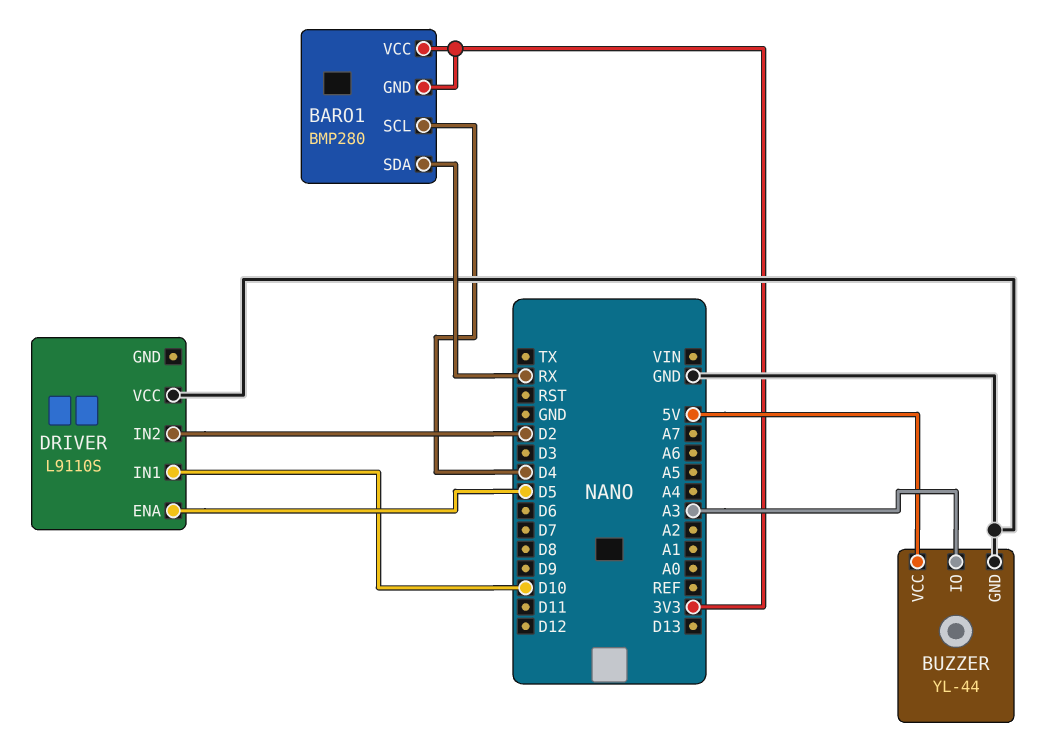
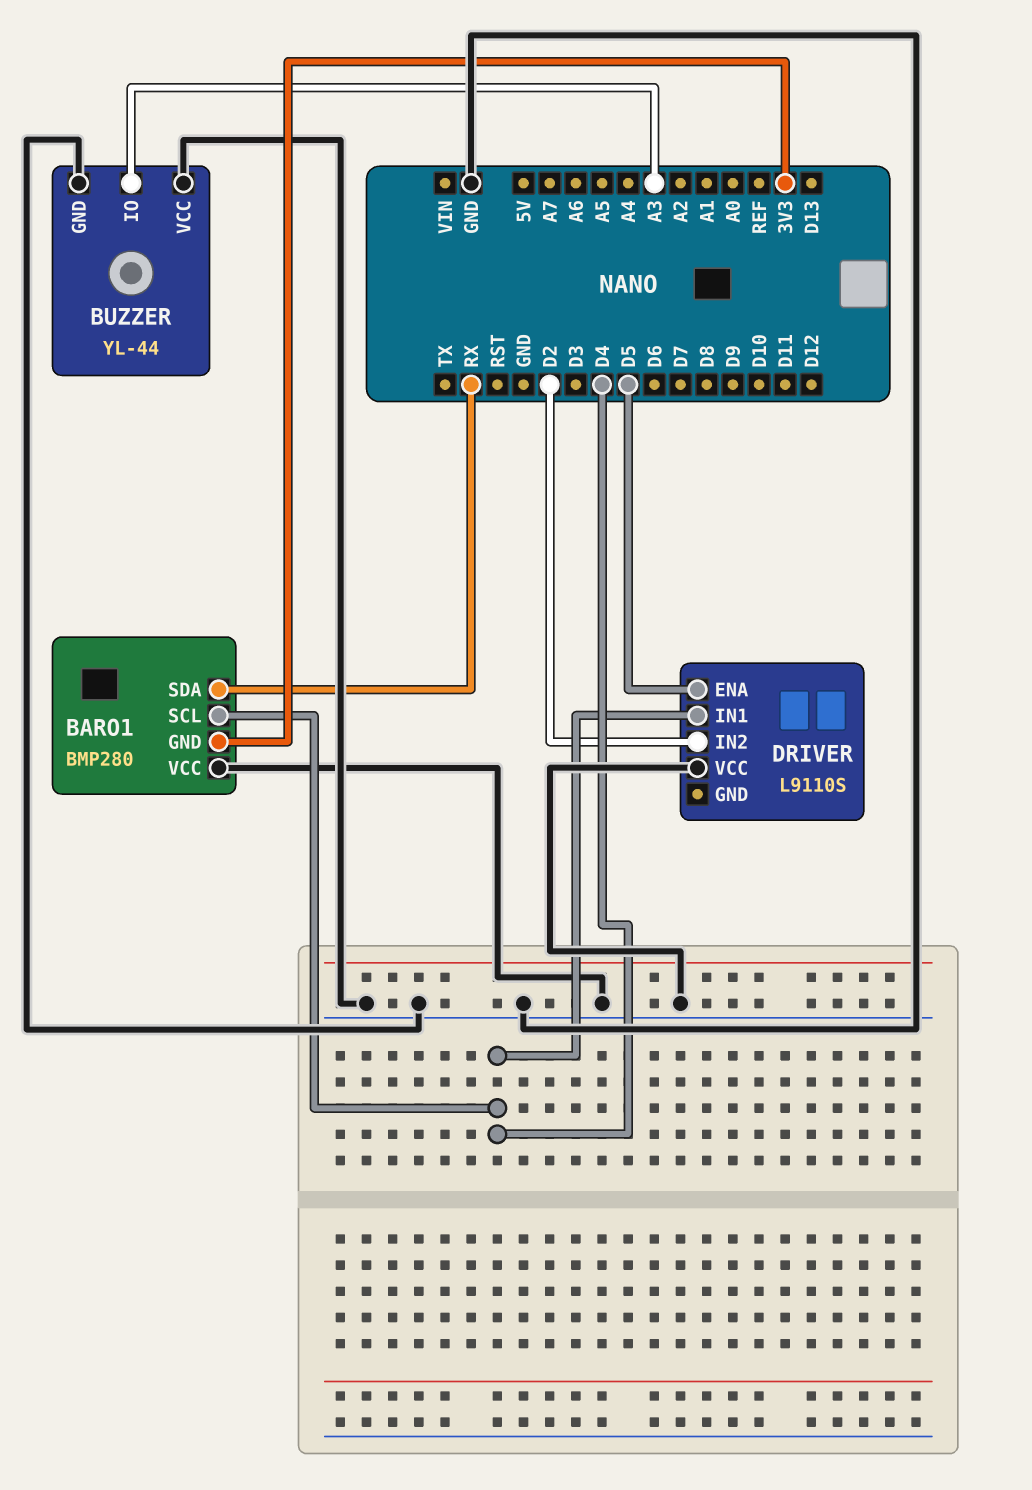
BARO1 pin VCC: 3V3 -> GND
BUZZER pin VCC: 5V -> GND
DRIVER pin IN1: D10 -> D4

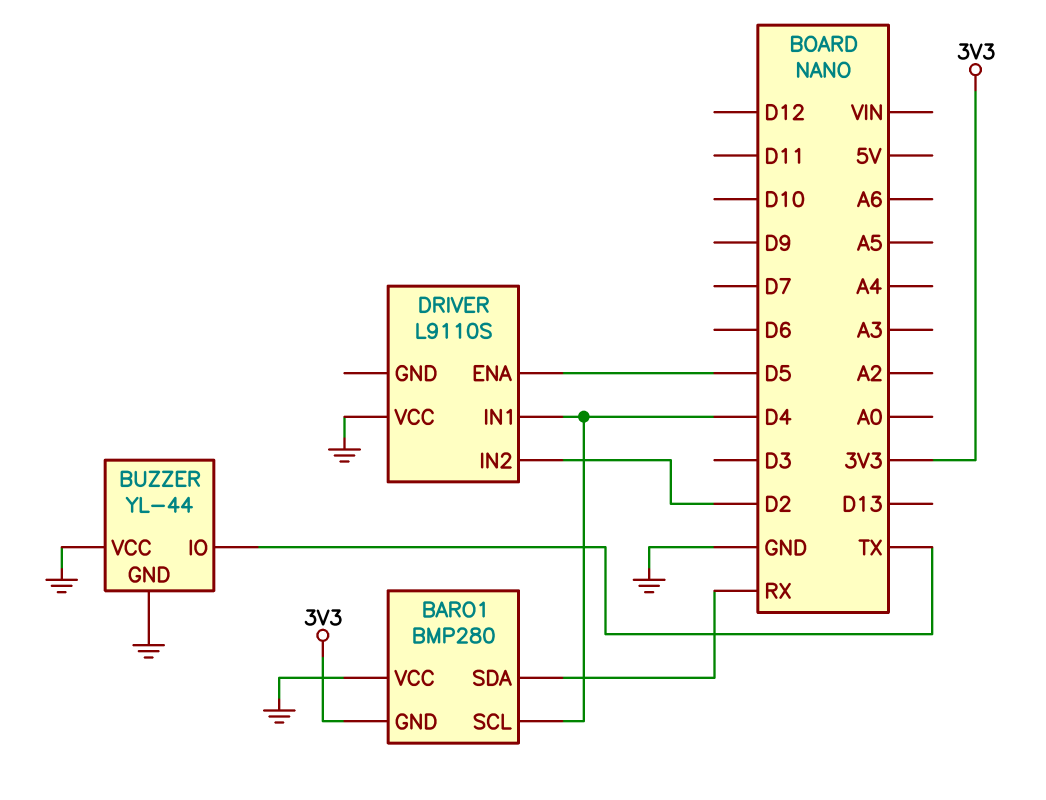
BUZZER pin IO: A3 -> TX

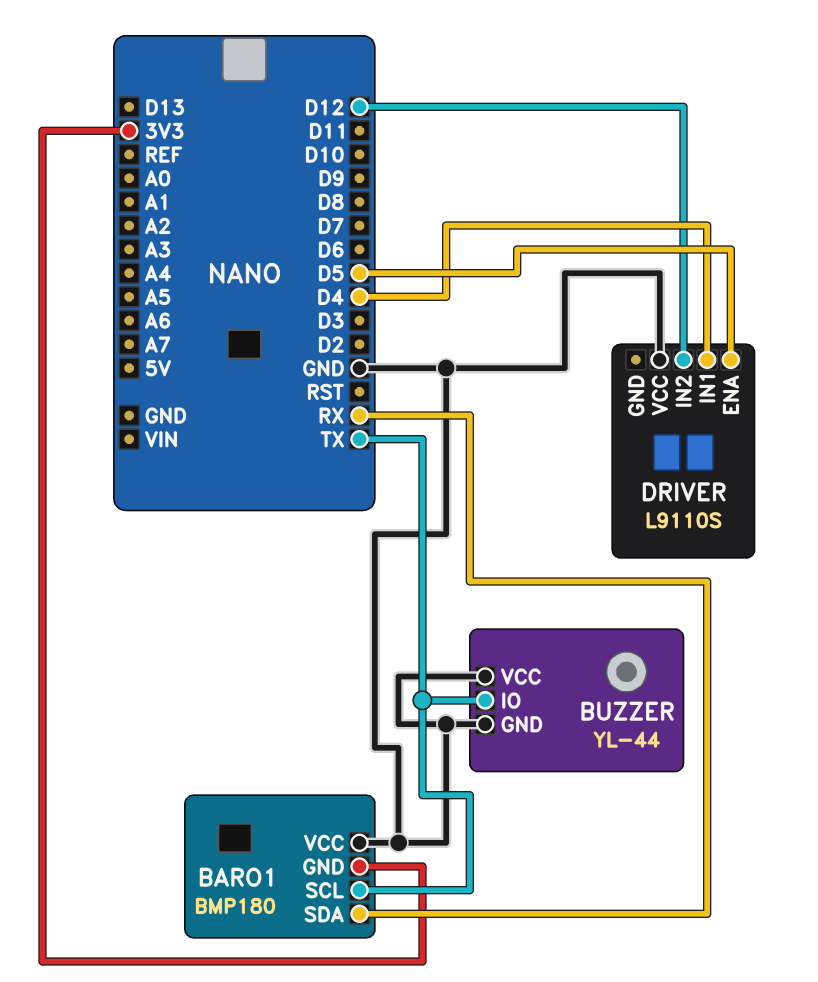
BARO1: BMP280 -> BMP180
BARO1 pin SCL: D4 -> TX
DRIVER pin IN2: D2 -> D12

